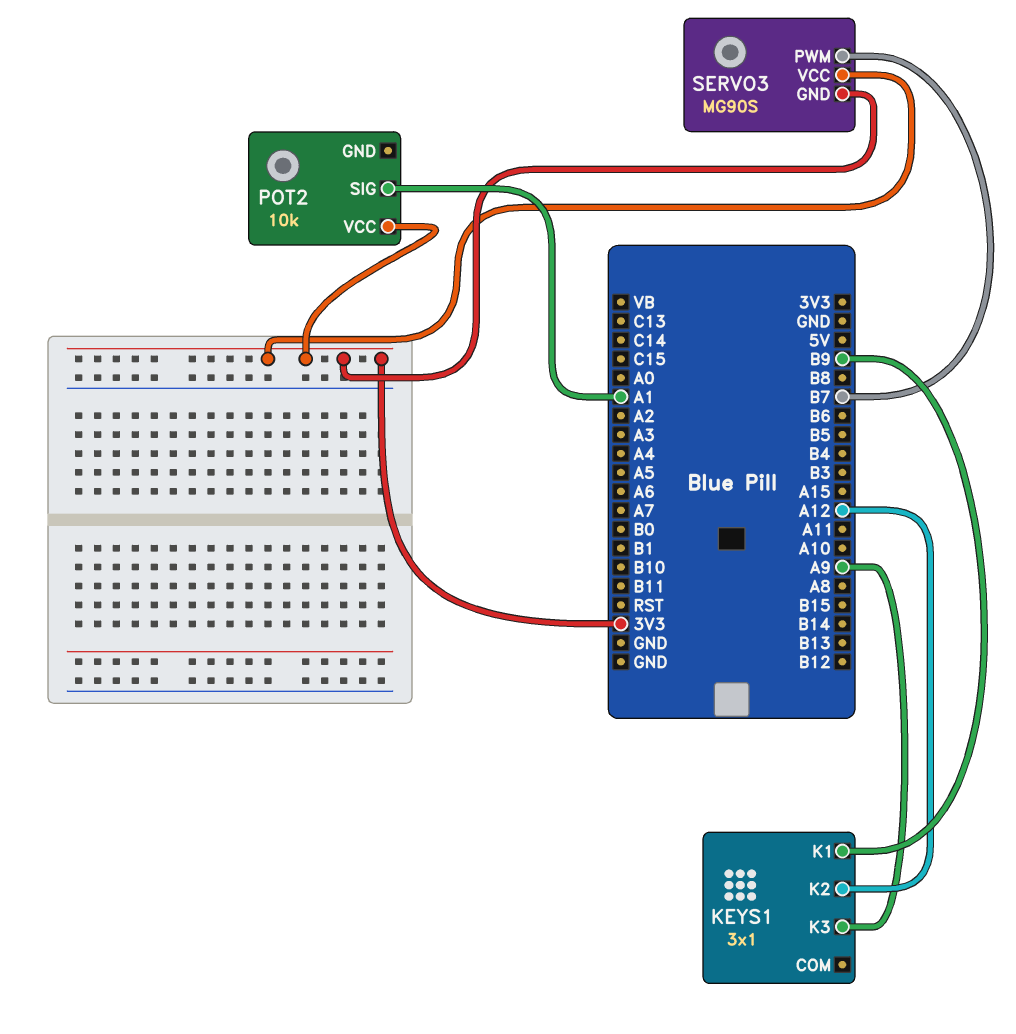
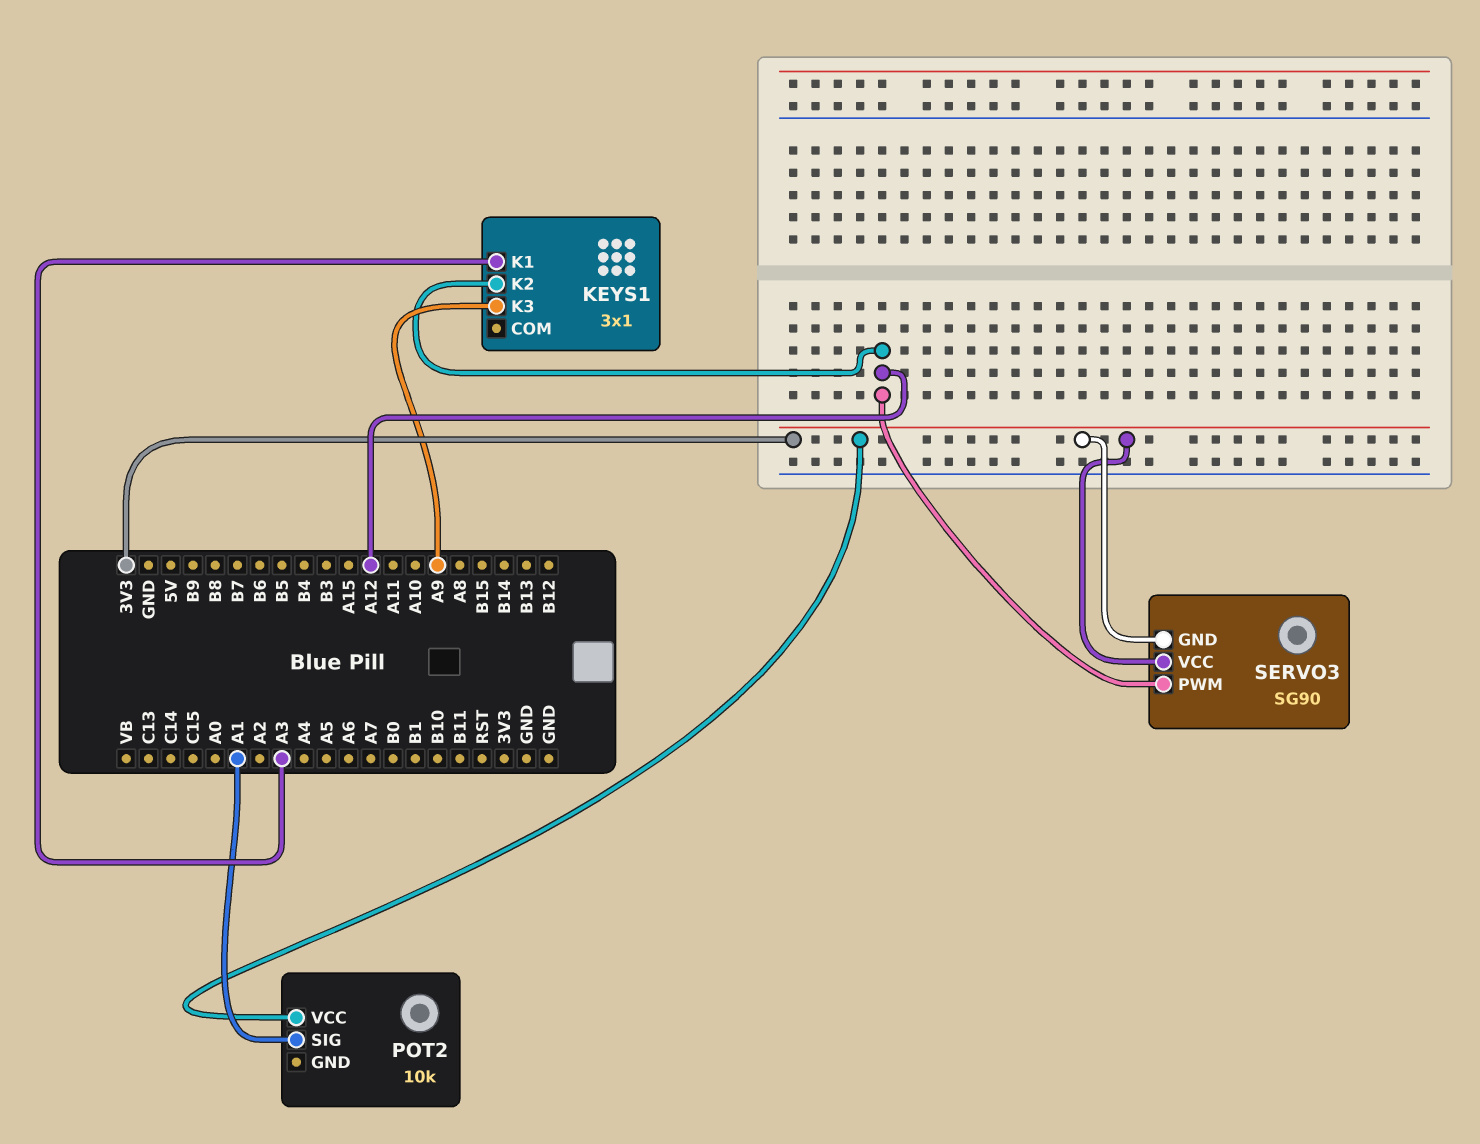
KEYS1 pin K1: B9 -> A3
SERVO3: MG90S -> SG90
SERVO3 pin PWM: B7 -> A12

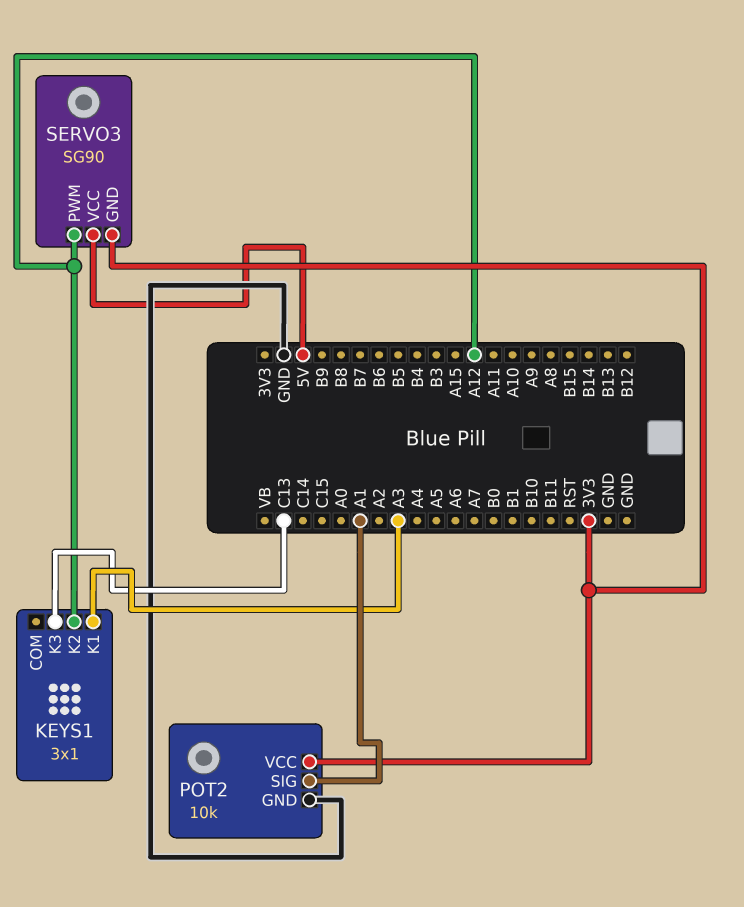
KEYS1 pin K3: A9 -> C13
POT2 pin GND: none -> GND
SERVO3 pin VCC: 3V3 -> 5V

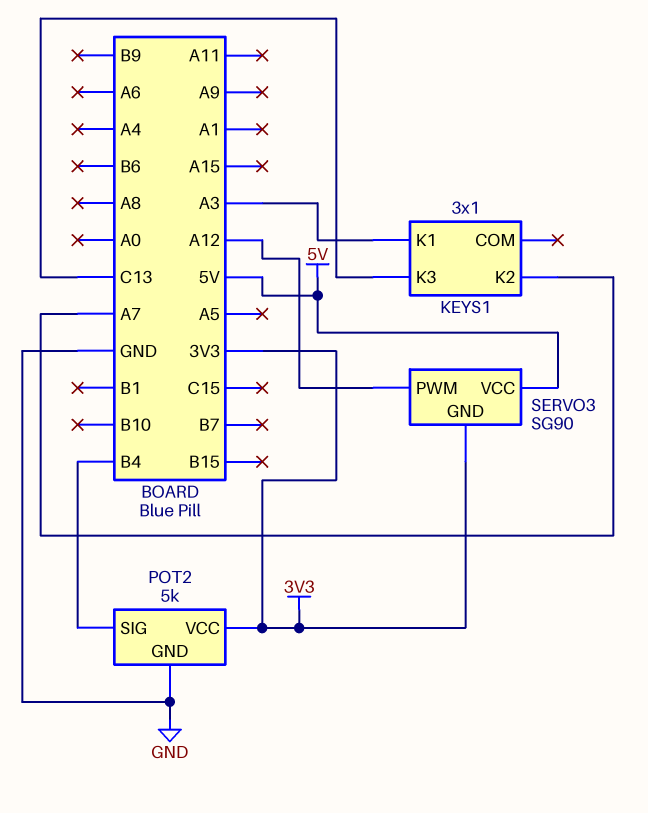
KEYS1 pin K2: A12 -> A7
POT2: 10k -> 5k
POT2 pin SIG: A1 -> B4

